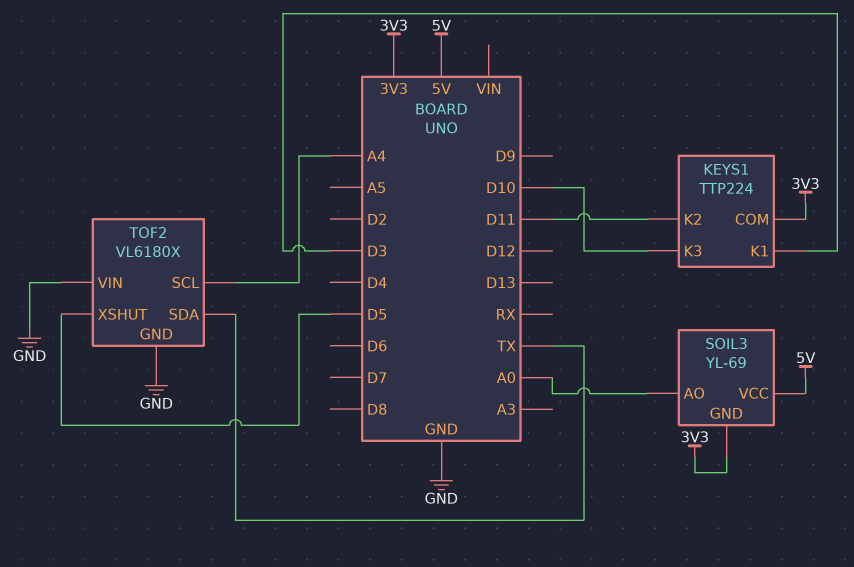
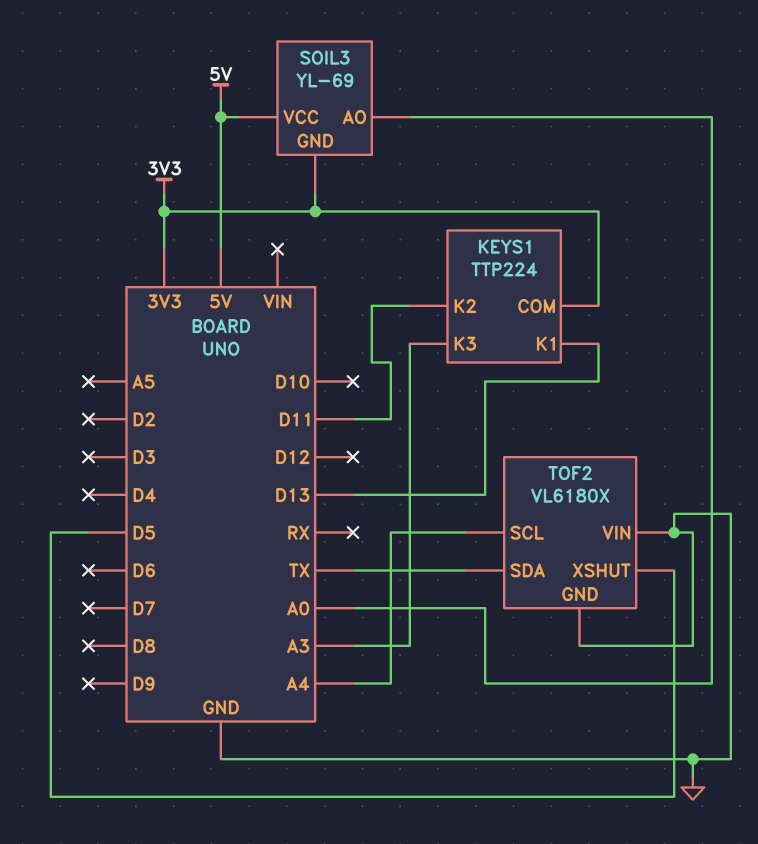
KEYS1 pin K1: D3 -> D13
KEYS1 pin K3: D10 -> A3

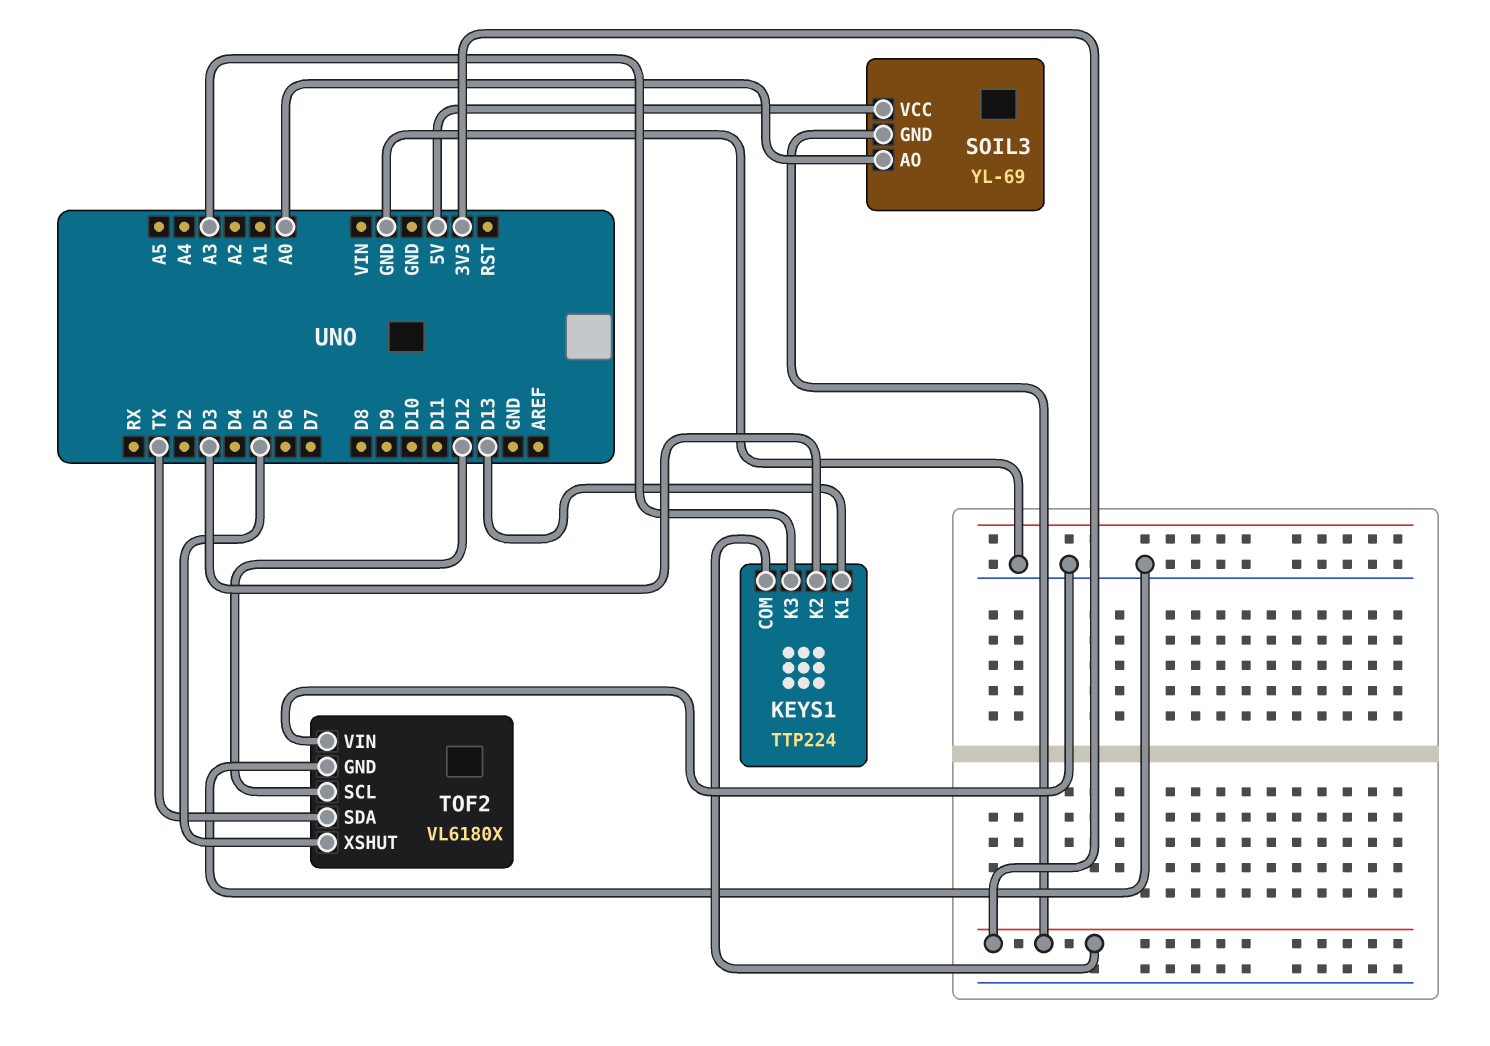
KEYS1 pin K2: D11 -> D3
TOF2 pin SCL: A4 -> D12

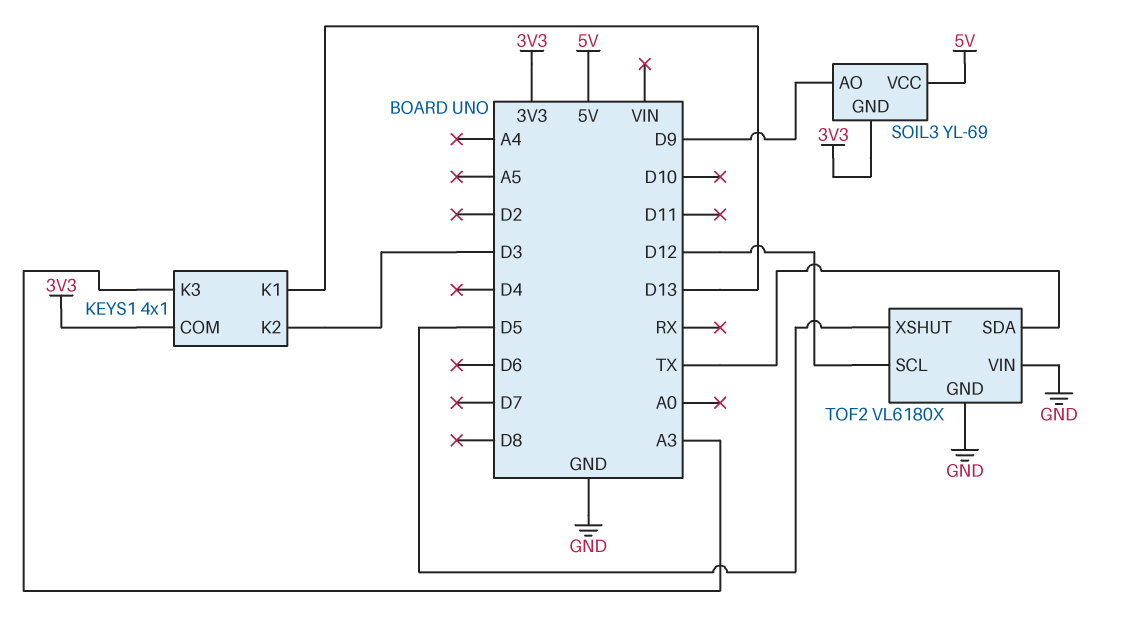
KEYS1: TTP224 -> 4x1
SOIL3 pin AO: A0 -> D9

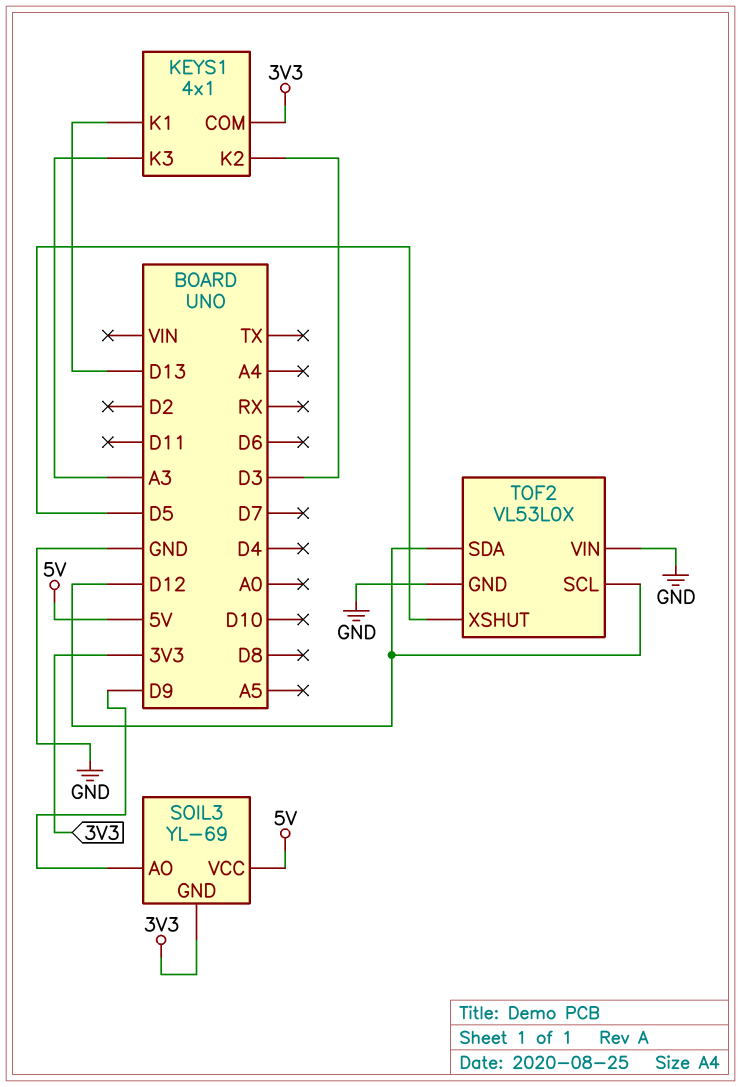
TOF2: VL6180X -> VL53L0X
TOF2 pin SDA: TX -> D12

